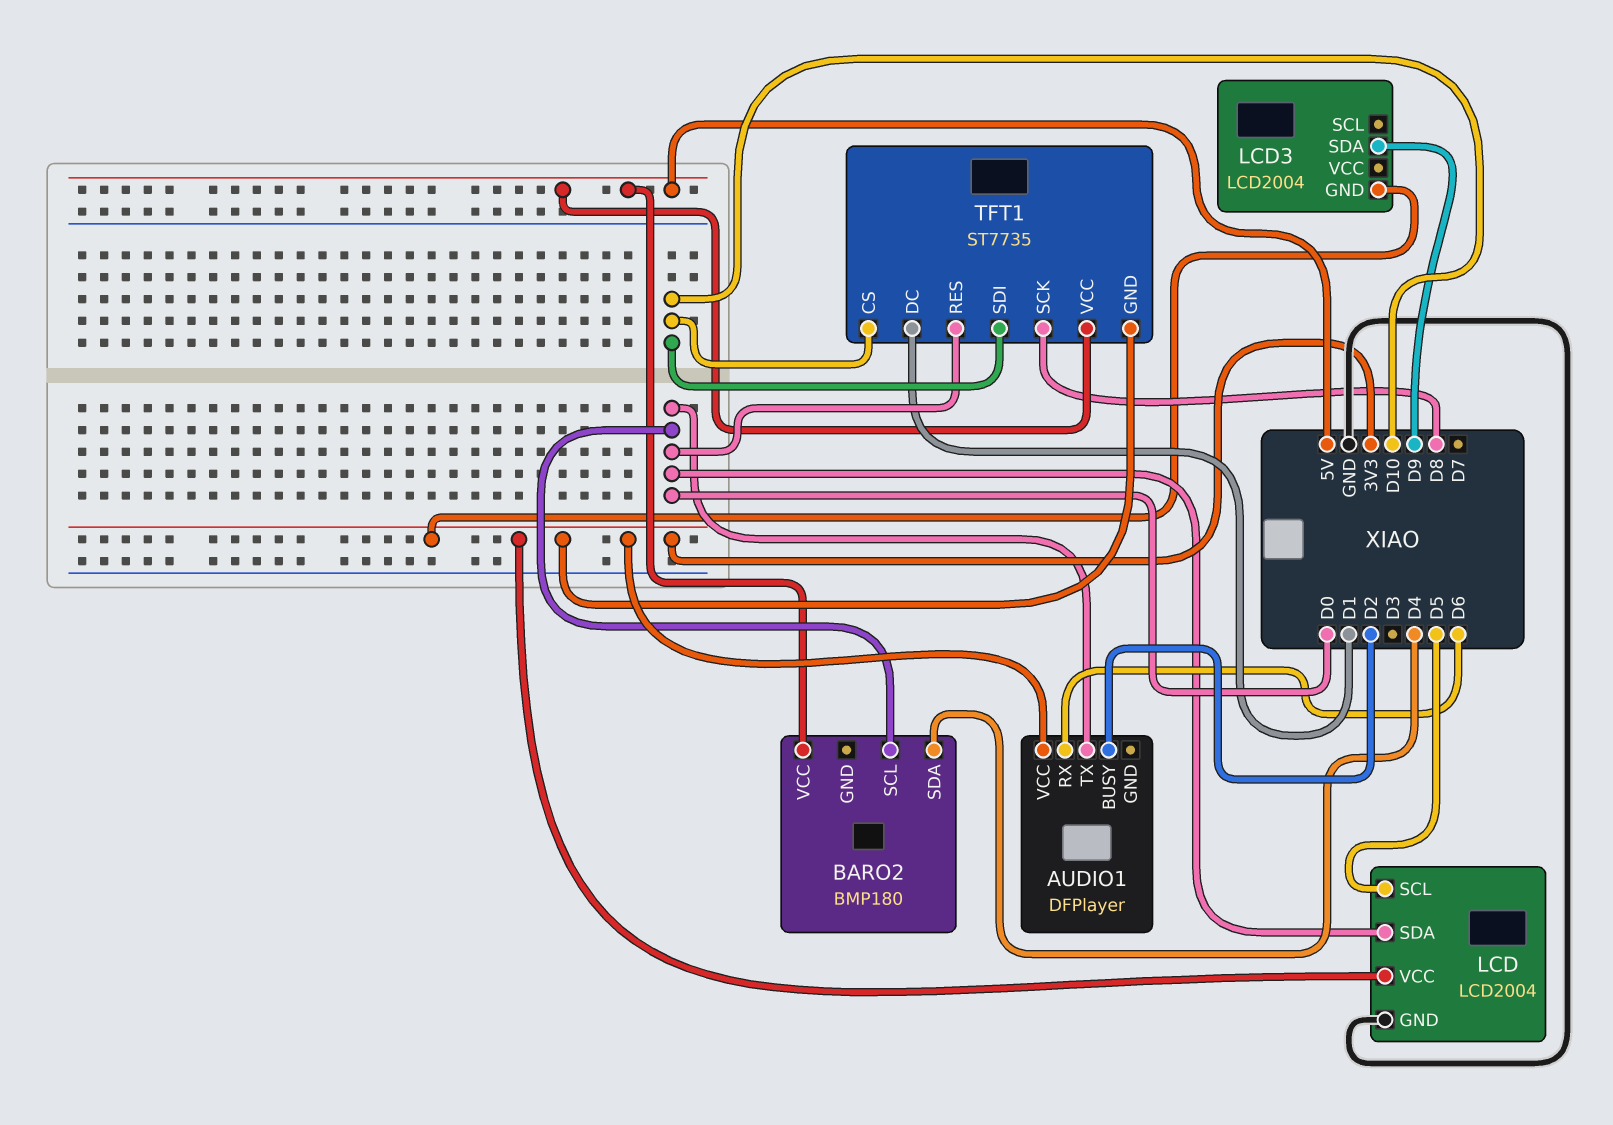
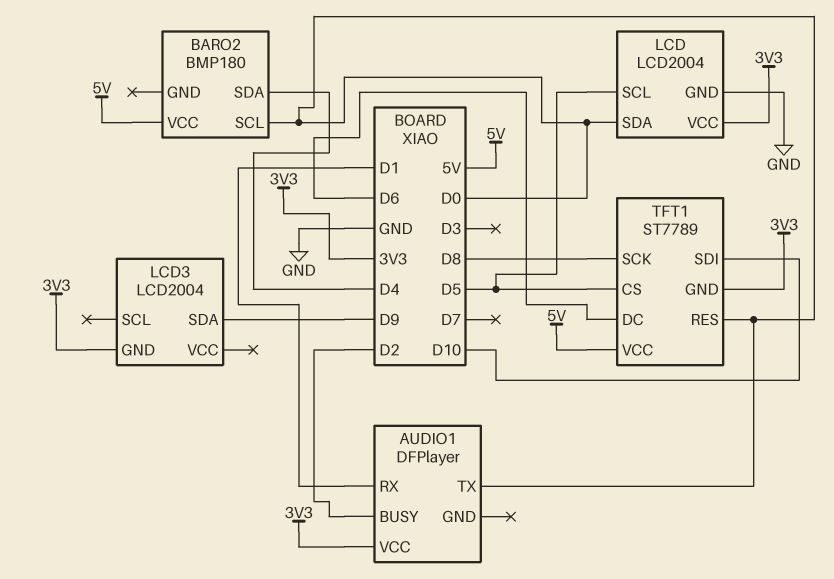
AUDIO1 pin RX: D6 -> D1
TFT1: ST7735 -> ST7789
TFT1 pin CS: D10 -> D5
TFT1 pin DC: D1 -> D6

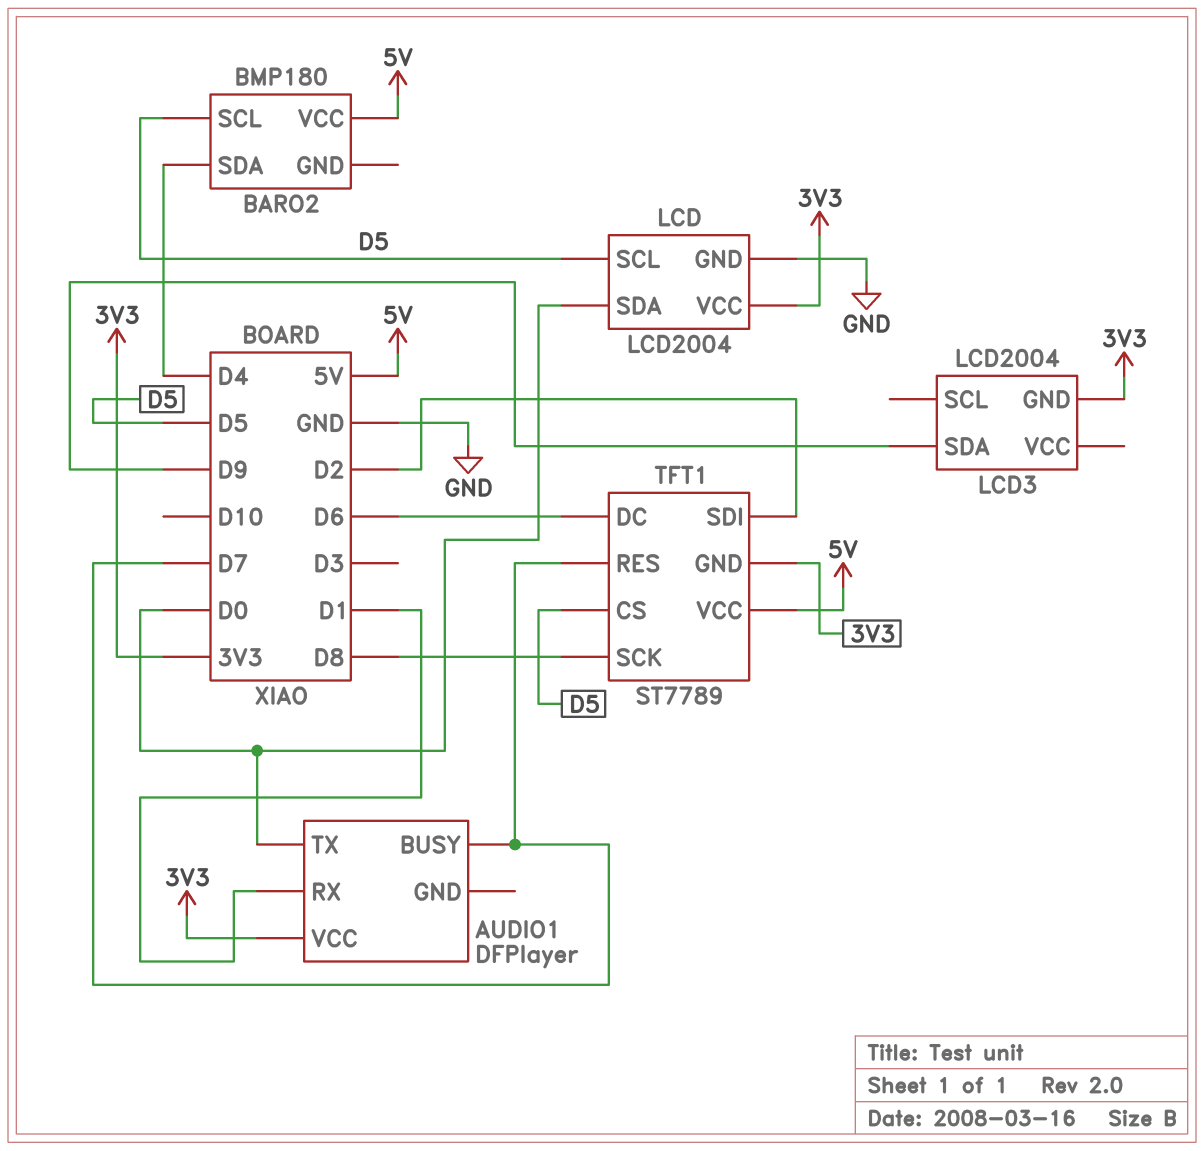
AUDIO1 pin BUSY: D2 -> D7
BARO2 pin SCL: D0 -> D5
TFT1 pin RES: D0 -> D7
TFT1 pin SDI: D10 -> D2

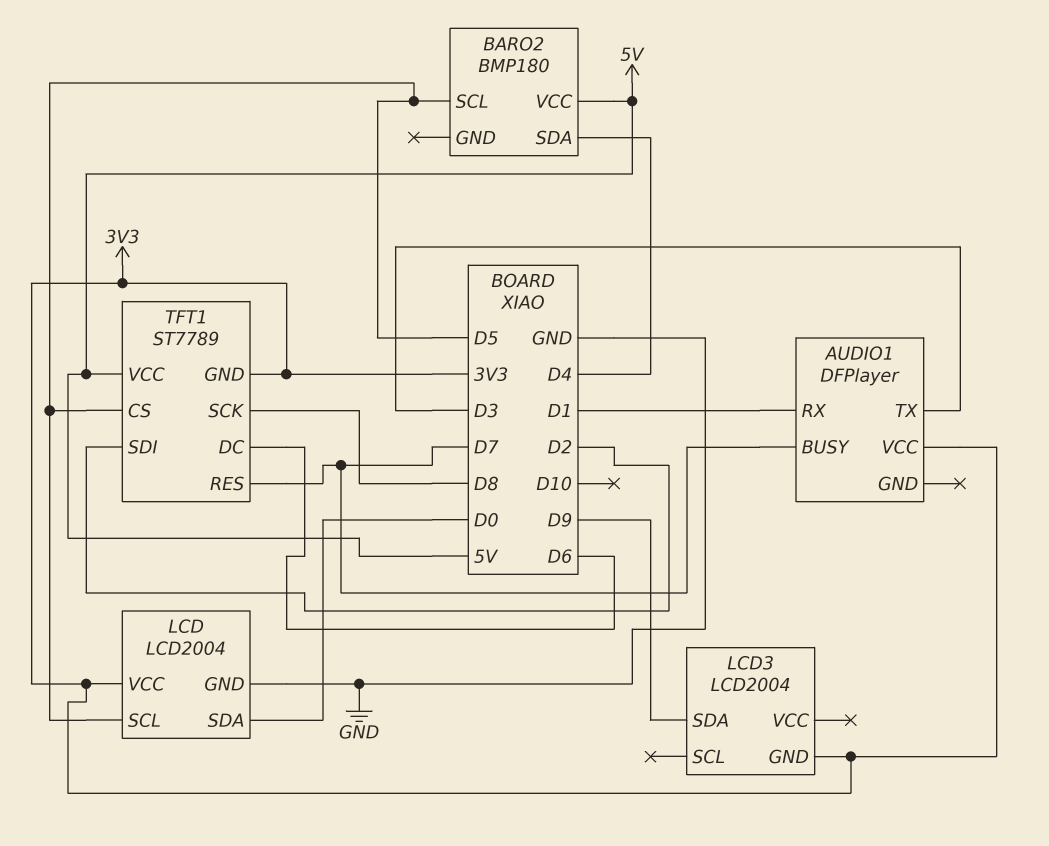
AUDIO1 pin TX: D0 -> D3

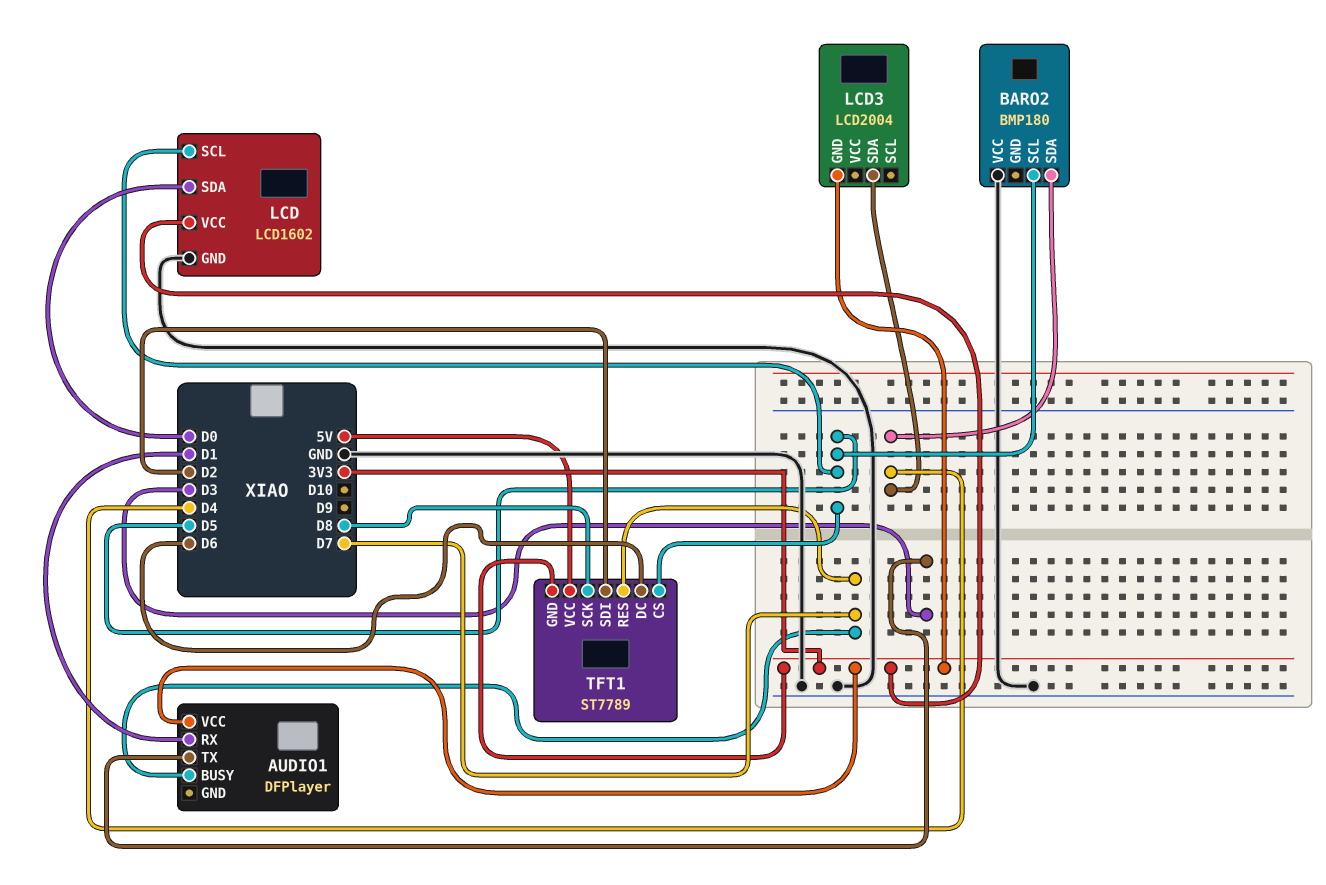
BARO2 pin VCC: 5V -> GND
LCD: LCD2004 -> LCD1602
LCD3 pin SDA: D9 -> D4

